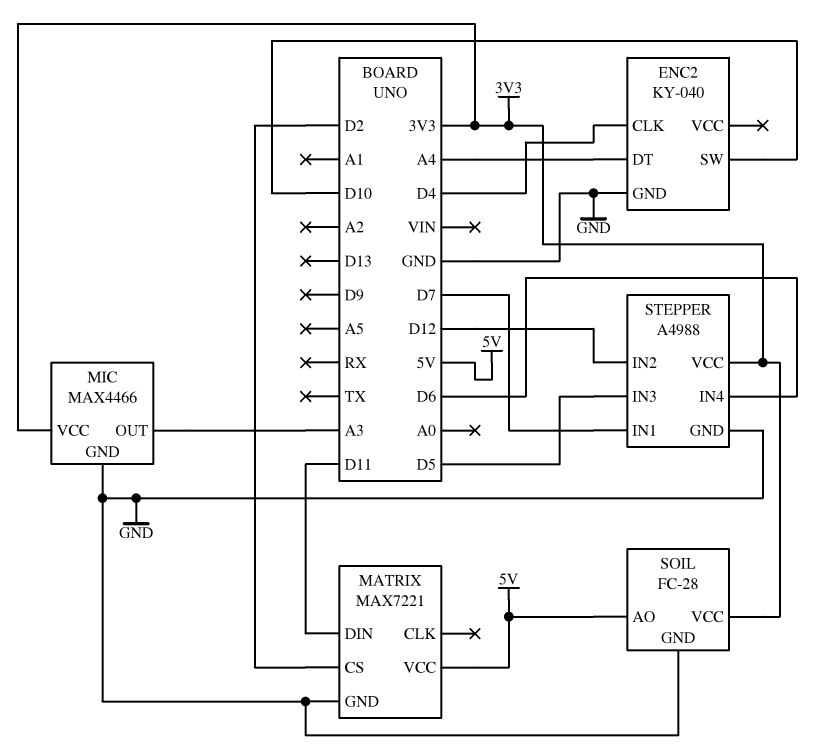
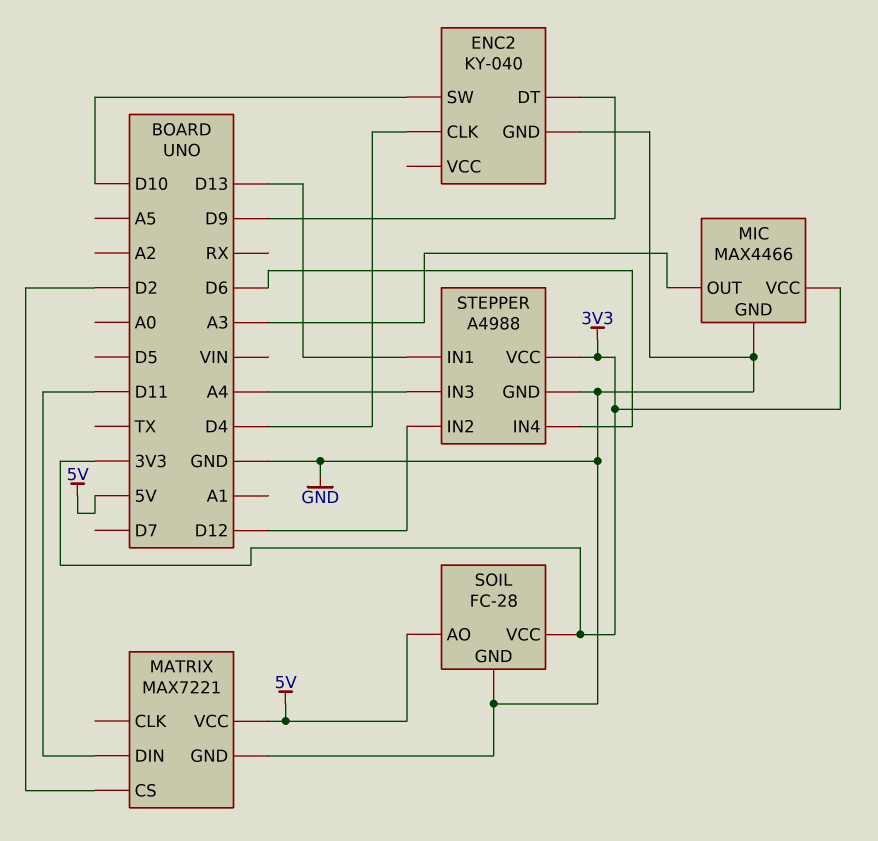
ENC2 pin DT: A4 -> D9
STEPPER pin IN1: D7 -> D13
STEPPER pin IN3: D5 -> A4

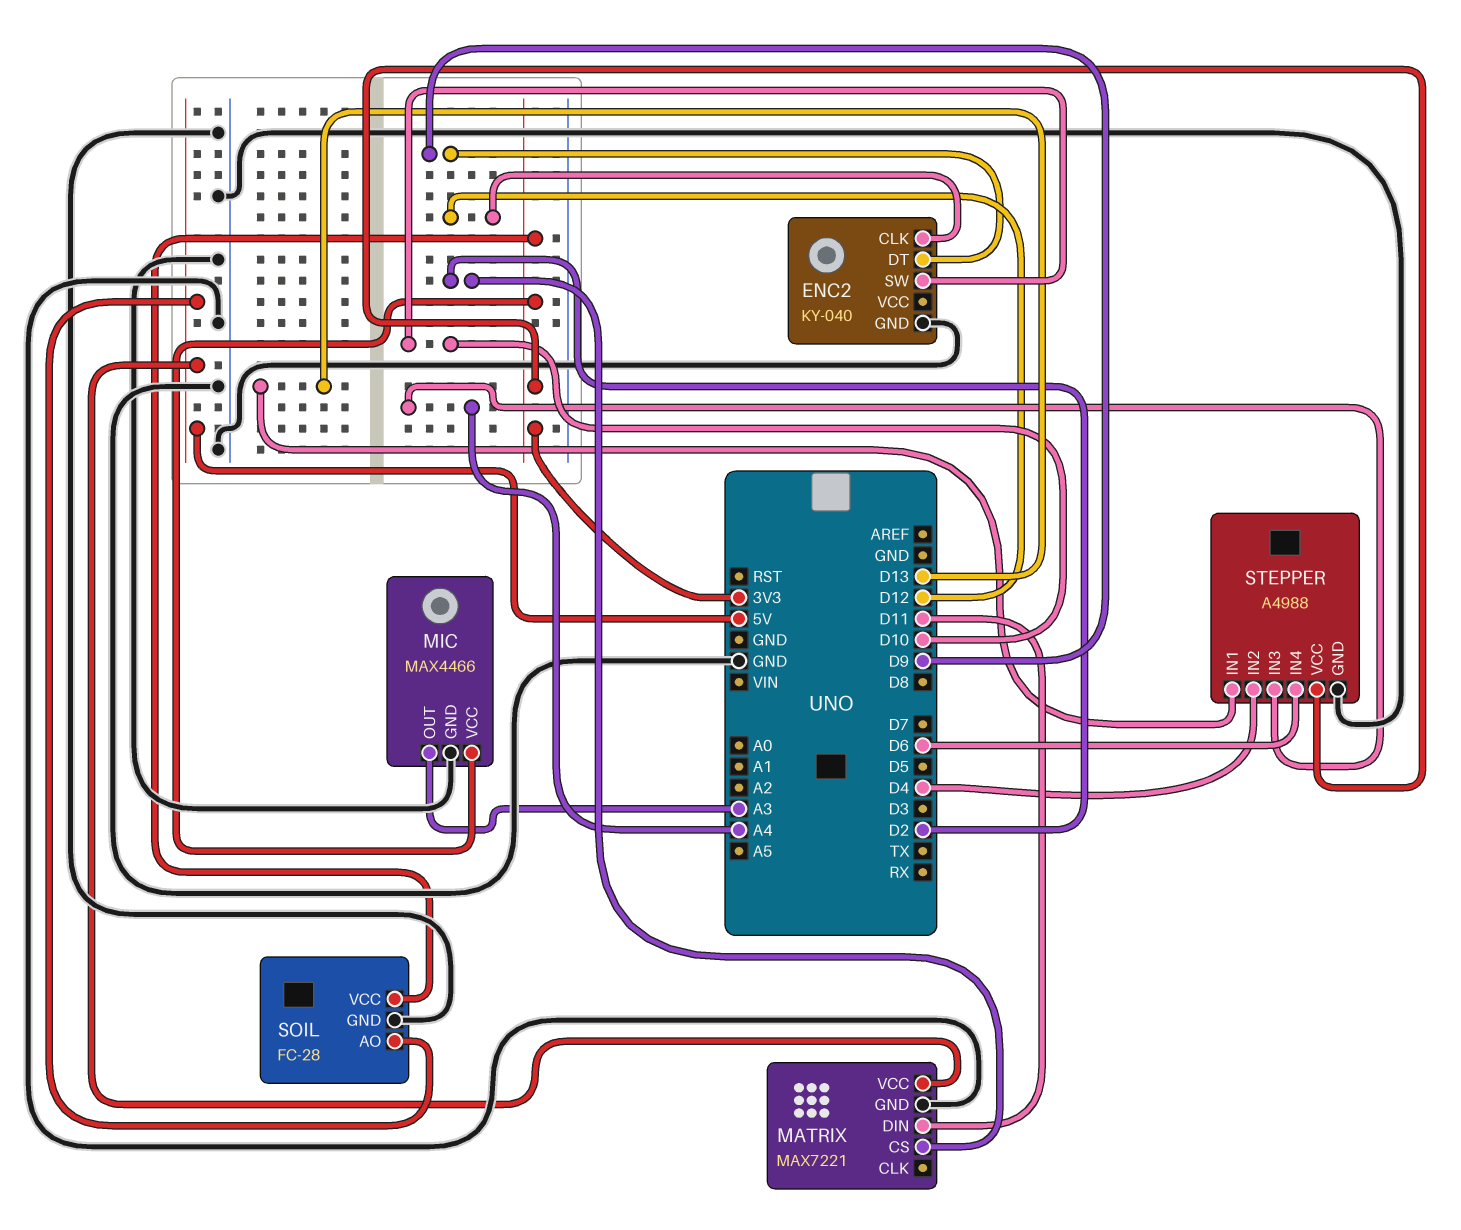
ENC2 pin CLK: D4 -> D12
STEPPER pin IN2: D12 -> D4

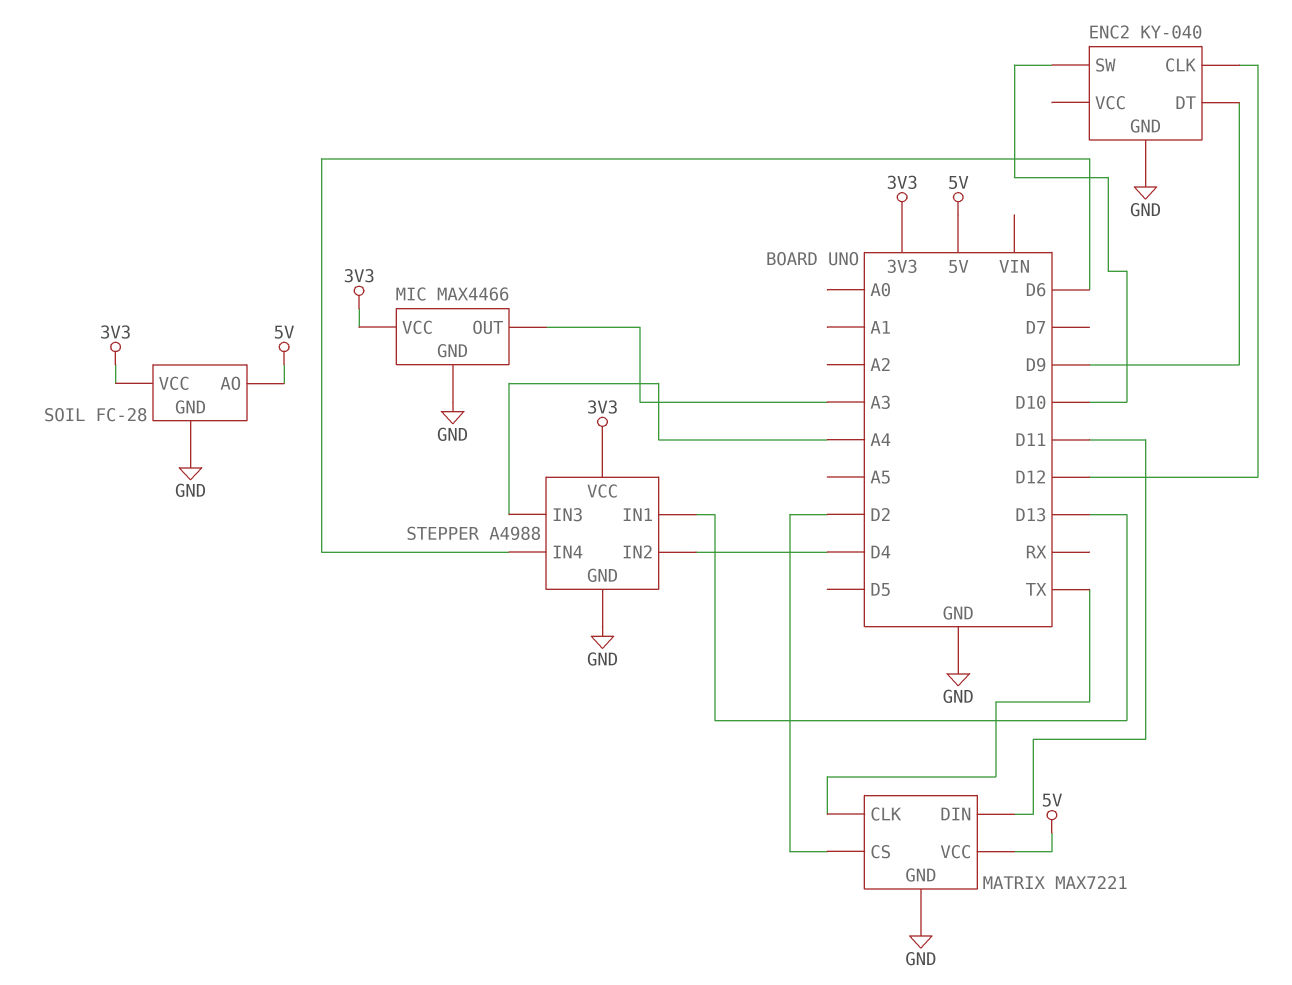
MATRIX pin CLK: none -> TX

